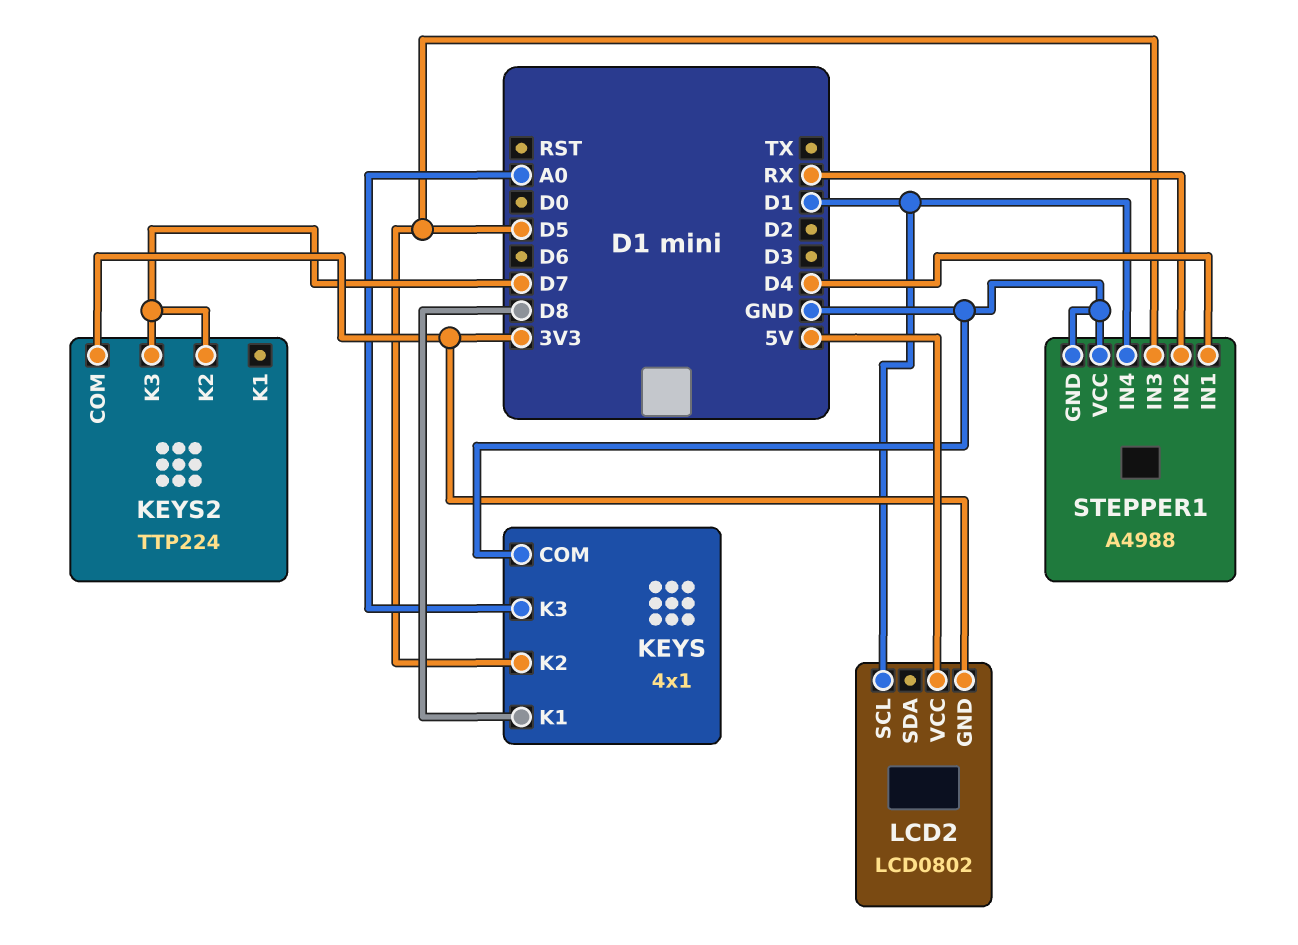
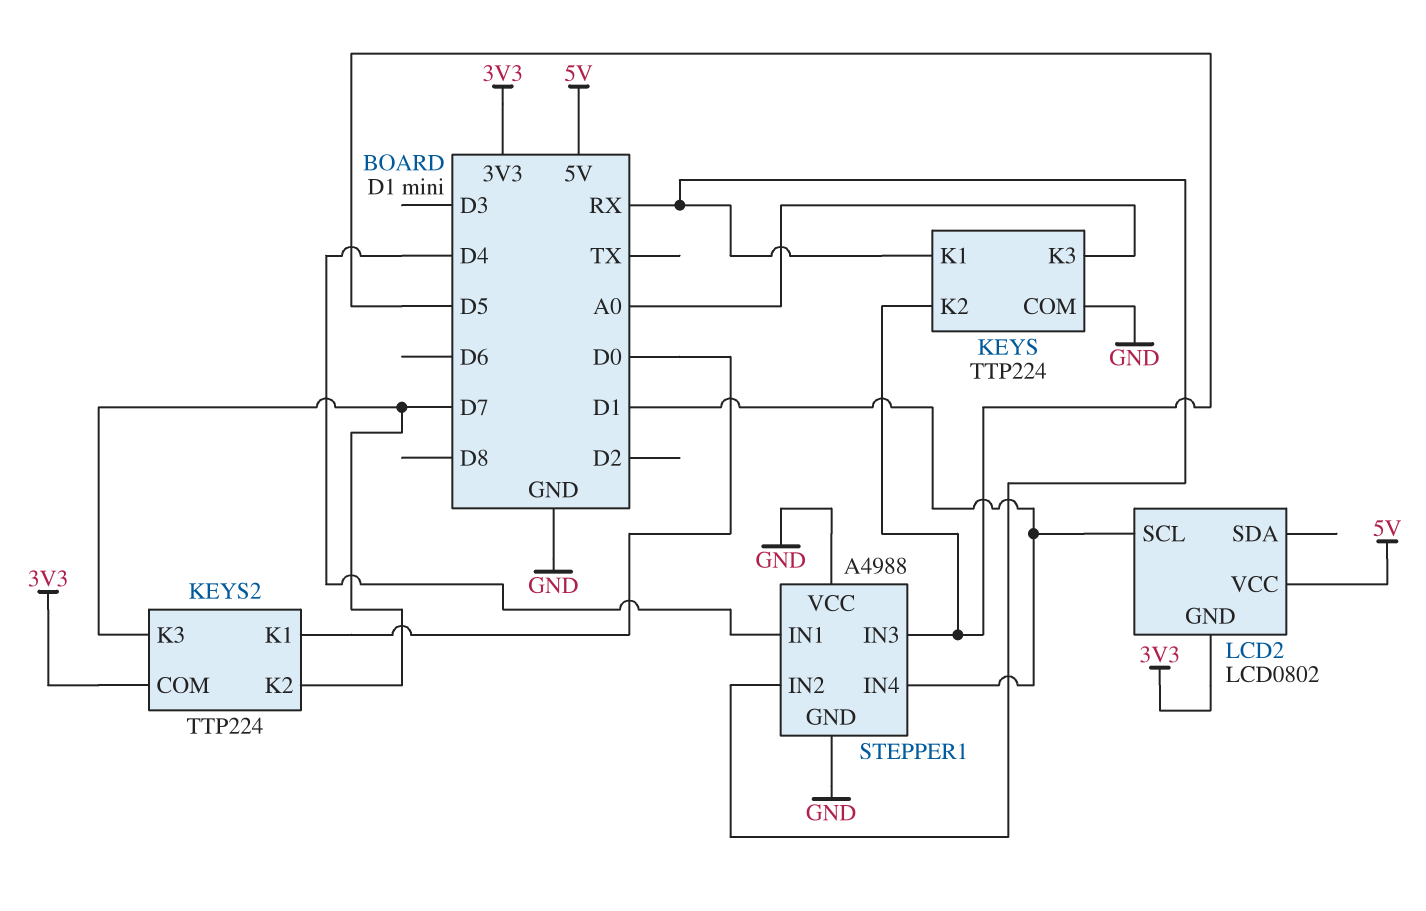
KEYS: 4x1 -> TTP224
KEYS pin K1: D8 -> RX
KEYS2 pin K1: none -> D0

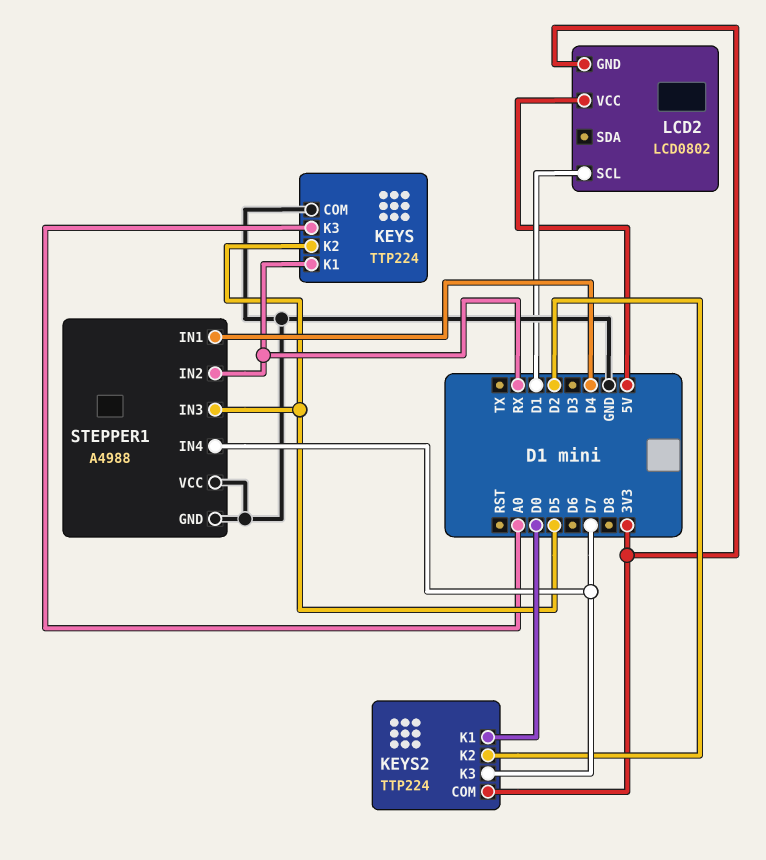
KEYS2 pin K2: D7 -> D2
STEPPER1 pin IN4: D1 -> D7

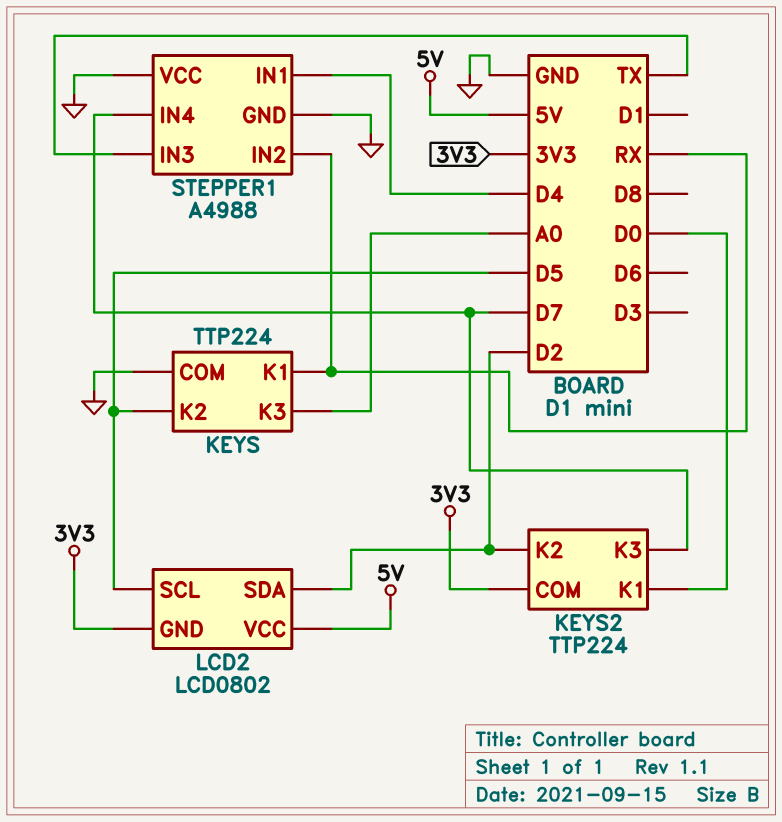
LCD2 pin SCL: D1 -> D5
LCD2 pin SDA: none -> D2
STEPPER1 pin IN3: D5 -> TX

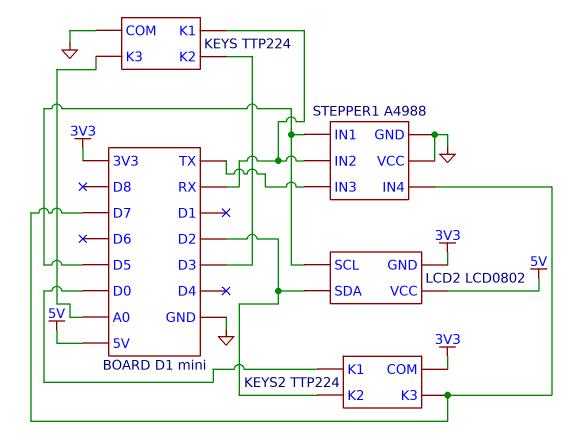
KEYS pin K2: D5 -> D3
STEPPER1 pin IN1: D4 -> D5

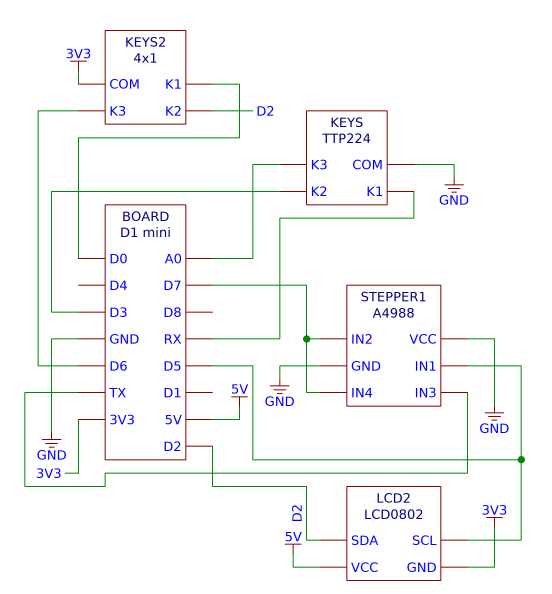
KEYS2: TTP224 -> 4x1
KEYS2 pin K3: D7 -> D6
STEPPER1 pin IN2: RX -> D7

